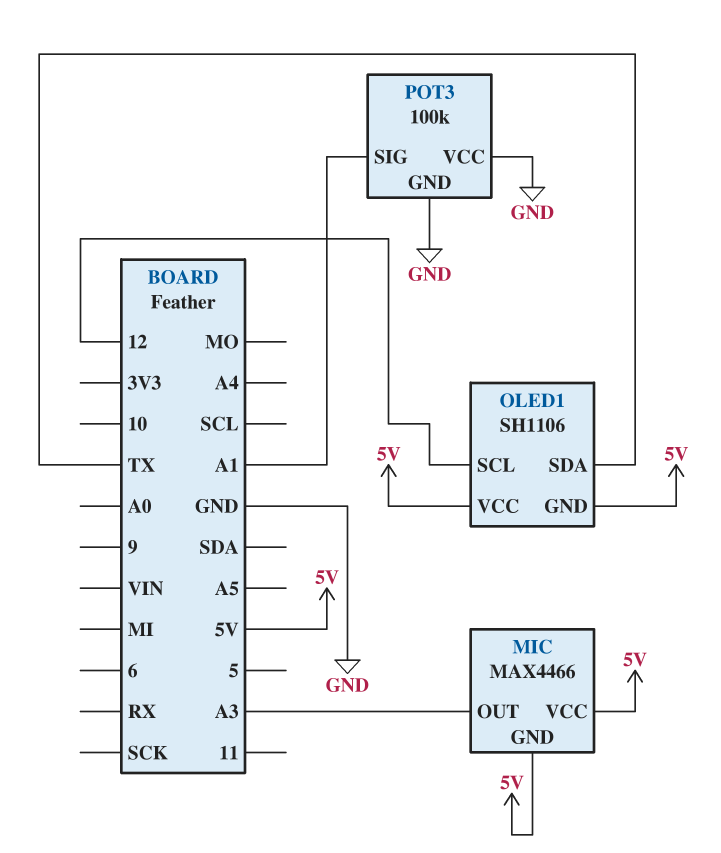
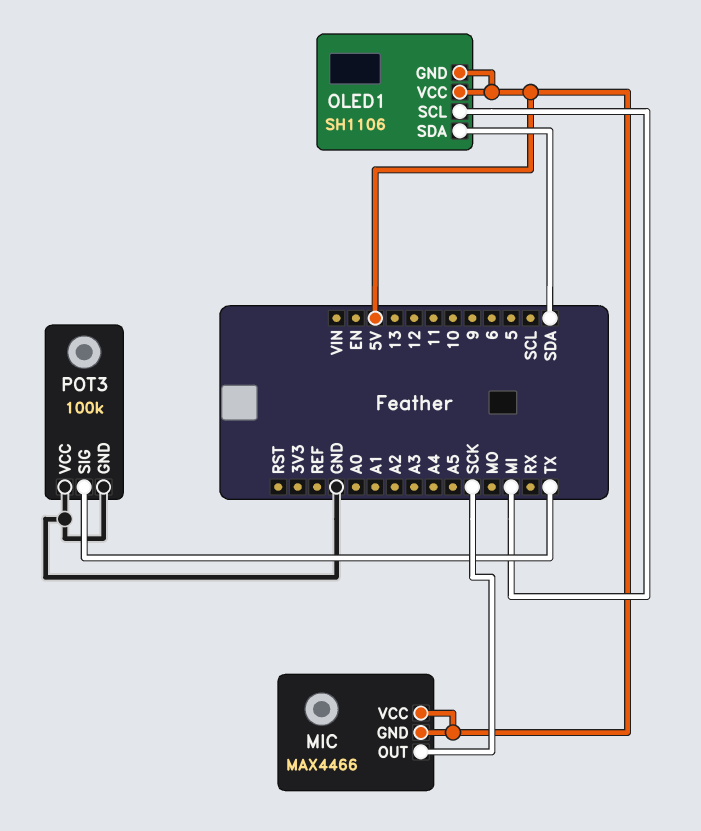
MIC pin OUT: A3 -> SCK
OLED1 pin SCL: 12 -> MI
OLED1 pin SDA: TX -> SDA
POT3 pin SIG: A1 -> TX

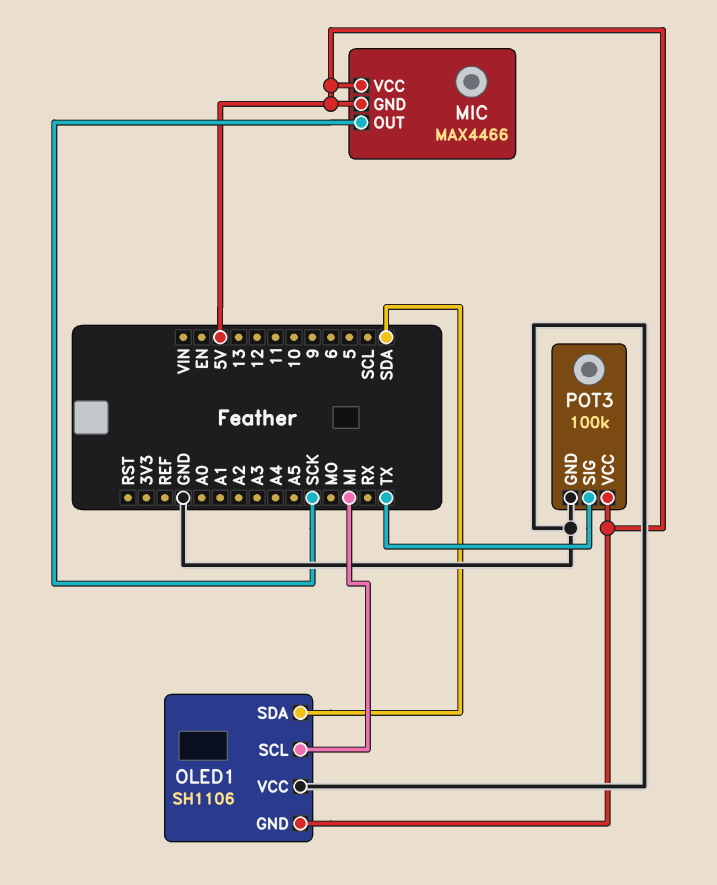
OLED1 pin VCC: 5V -> GND
POT3 pin VCC: GND -> 5V

